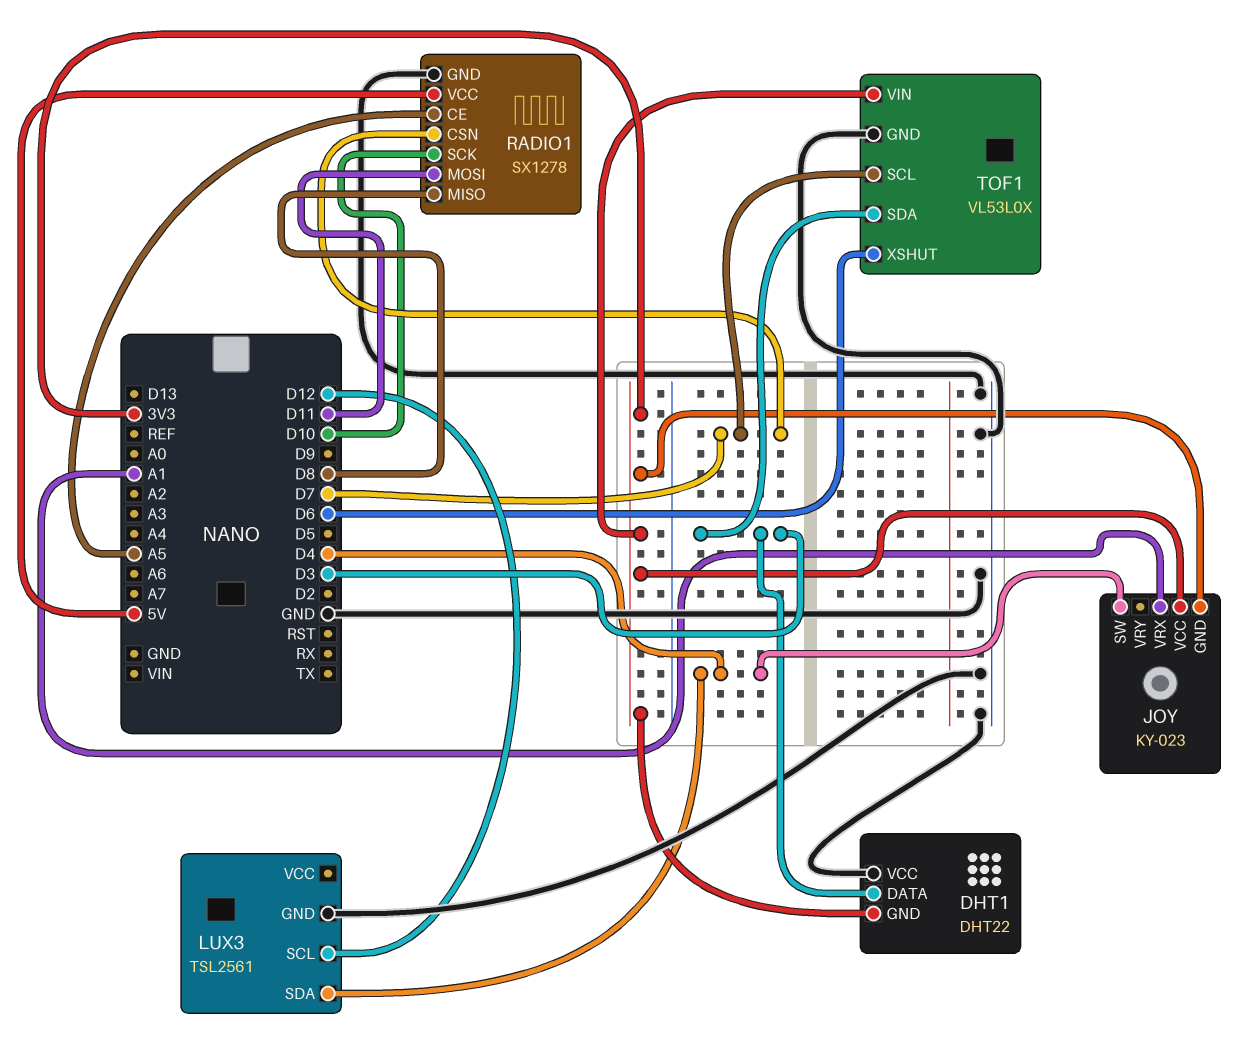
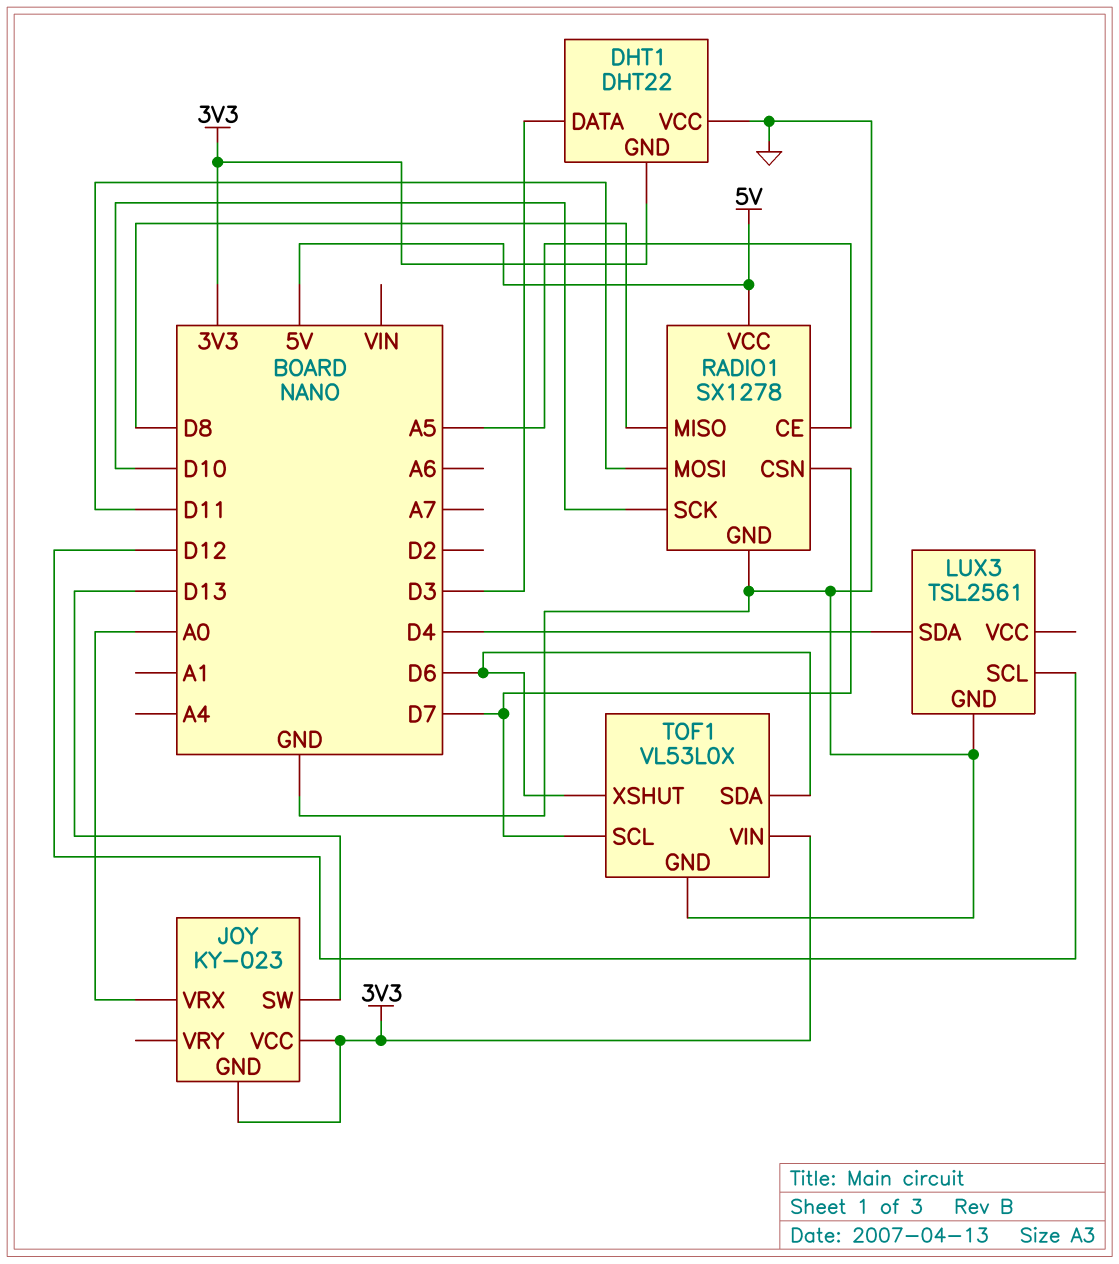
JOY pin SW: D4 -> D13
JOY pin VRX: A1 -> A0
TOF1 pin SDA: D3 -> D6

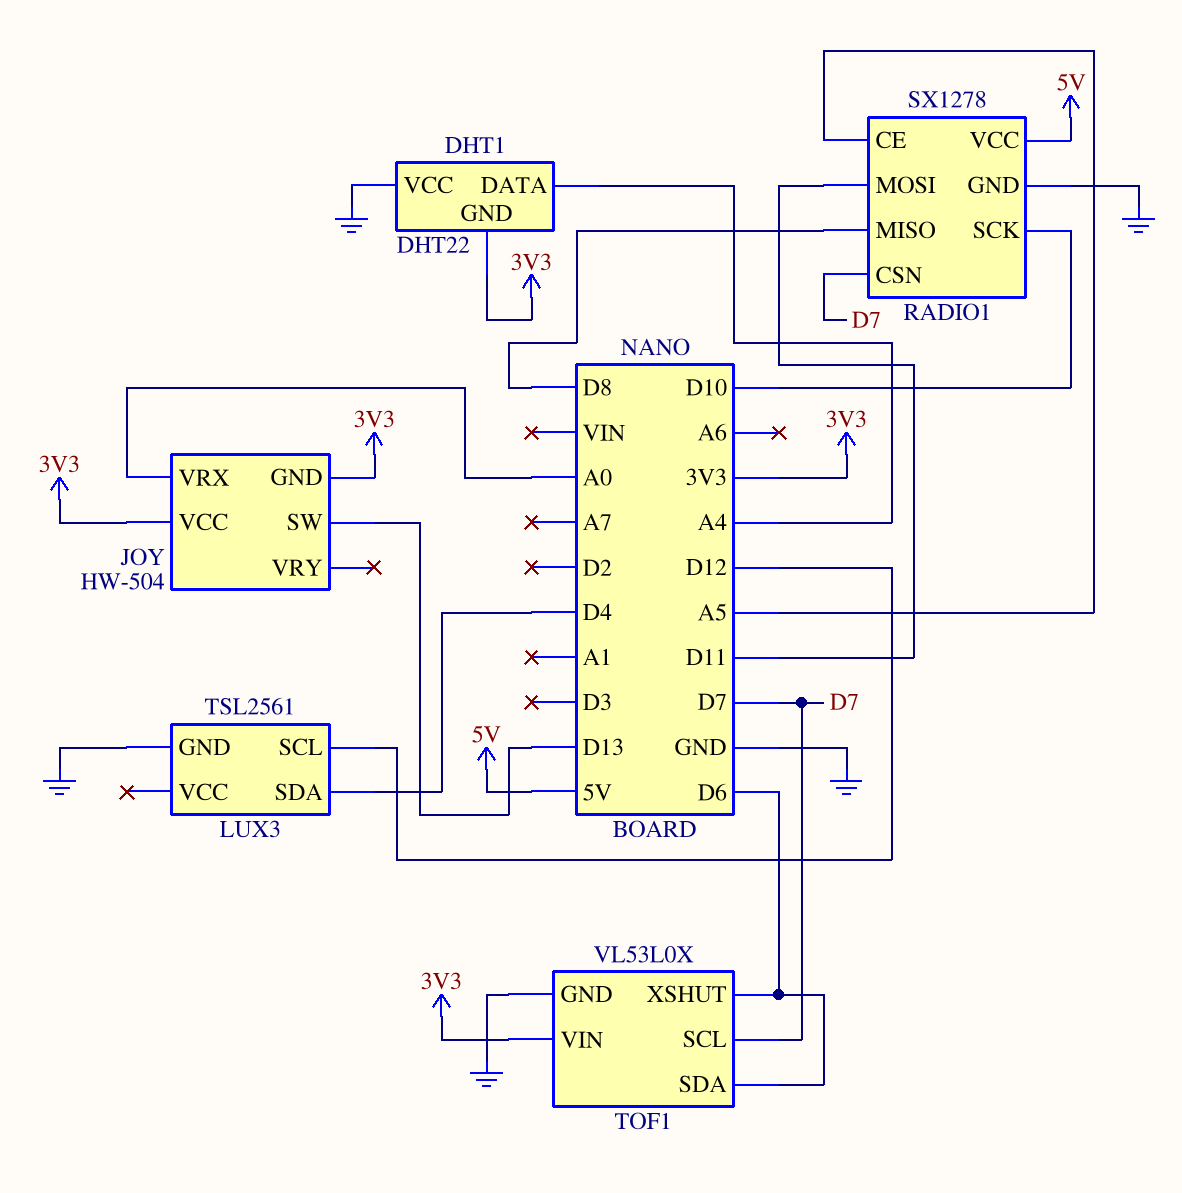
DHT1 pin DATA: D3 -> A4
JOY: KY-023 -> HW-504

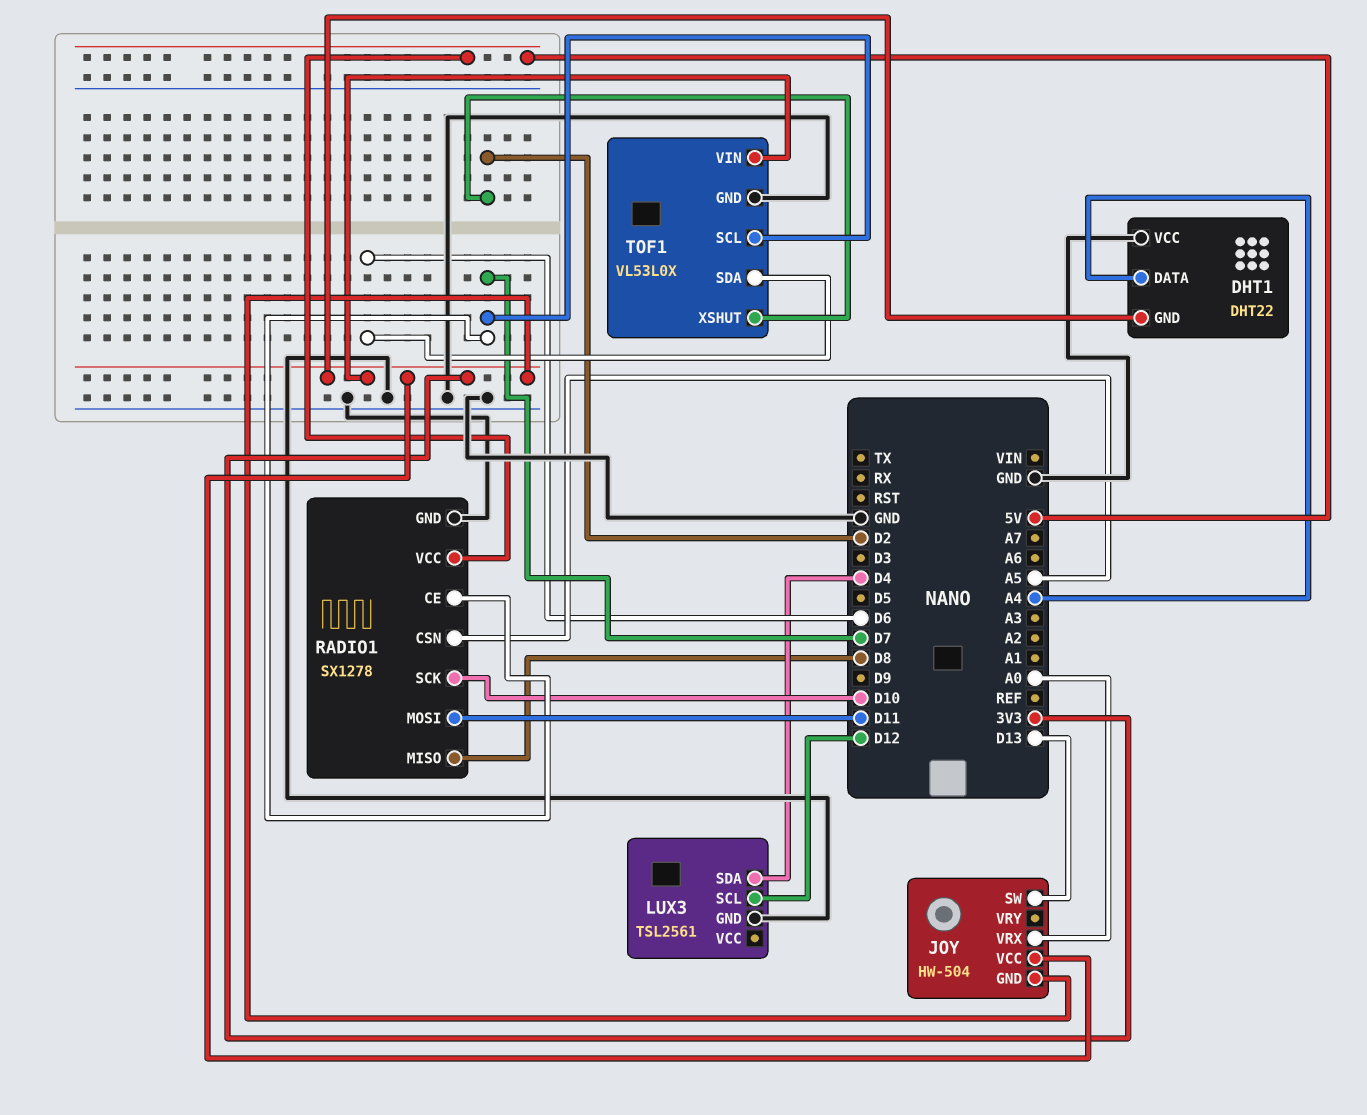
RADIO1 pin CE: A5 -> D7
RADIO1 pin CSN: D7 -> A5
TOF1 pin XSHUT: D6 -> D2

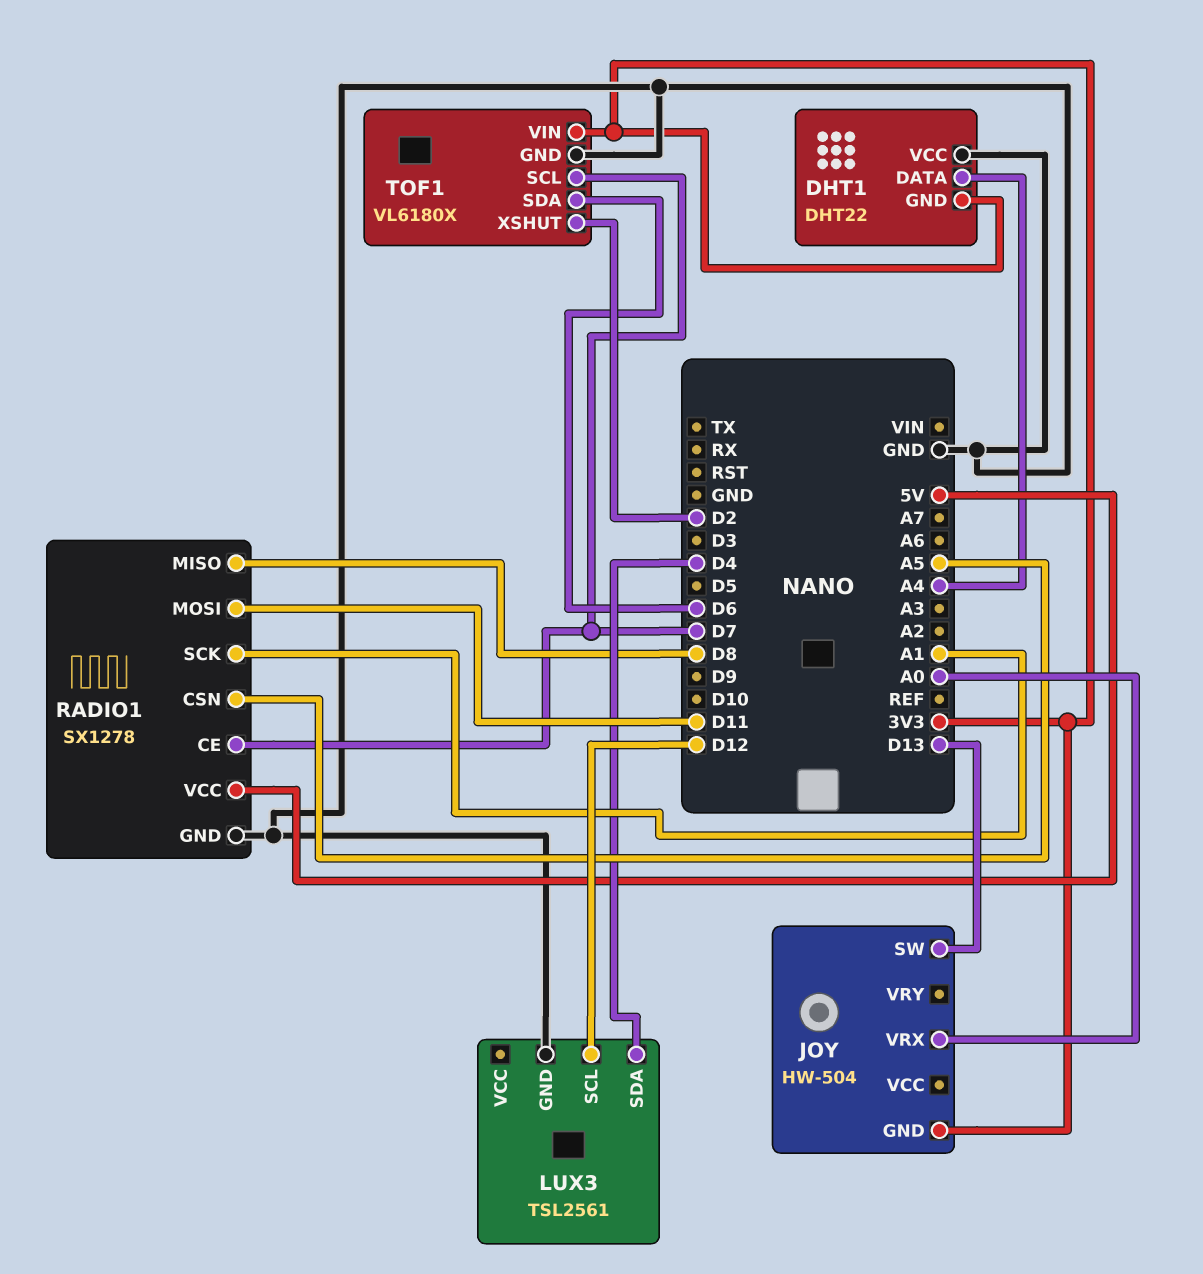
JOY pin VCC: 3V3 -> none
RADIO1 pin SCK: D10 -> A1
TOF1: VL53L0X -> VL6180X

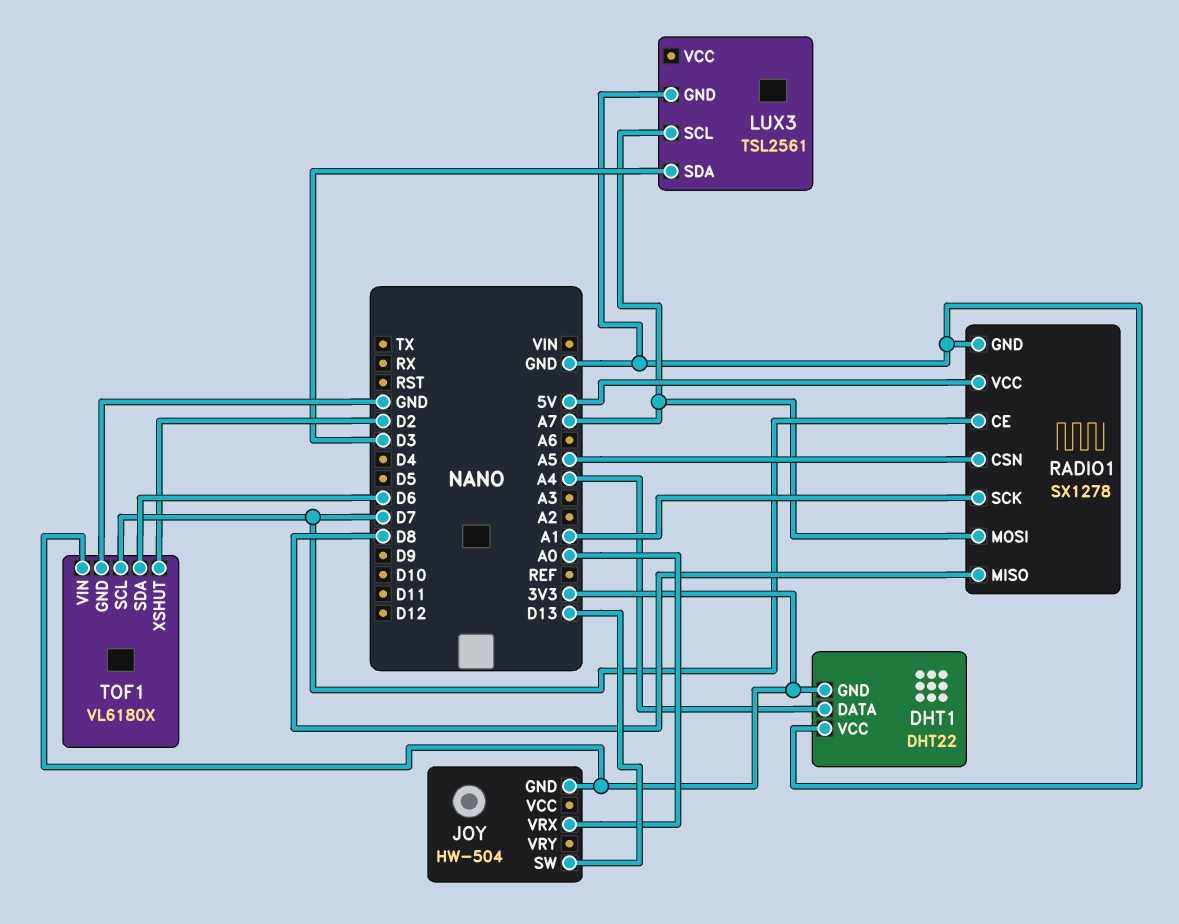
LUX3 pin SCL: D12 -> A7
LUX3 pin SDA: D4 -> D3
RADIO1 pin MOSI: D11 -> A7

